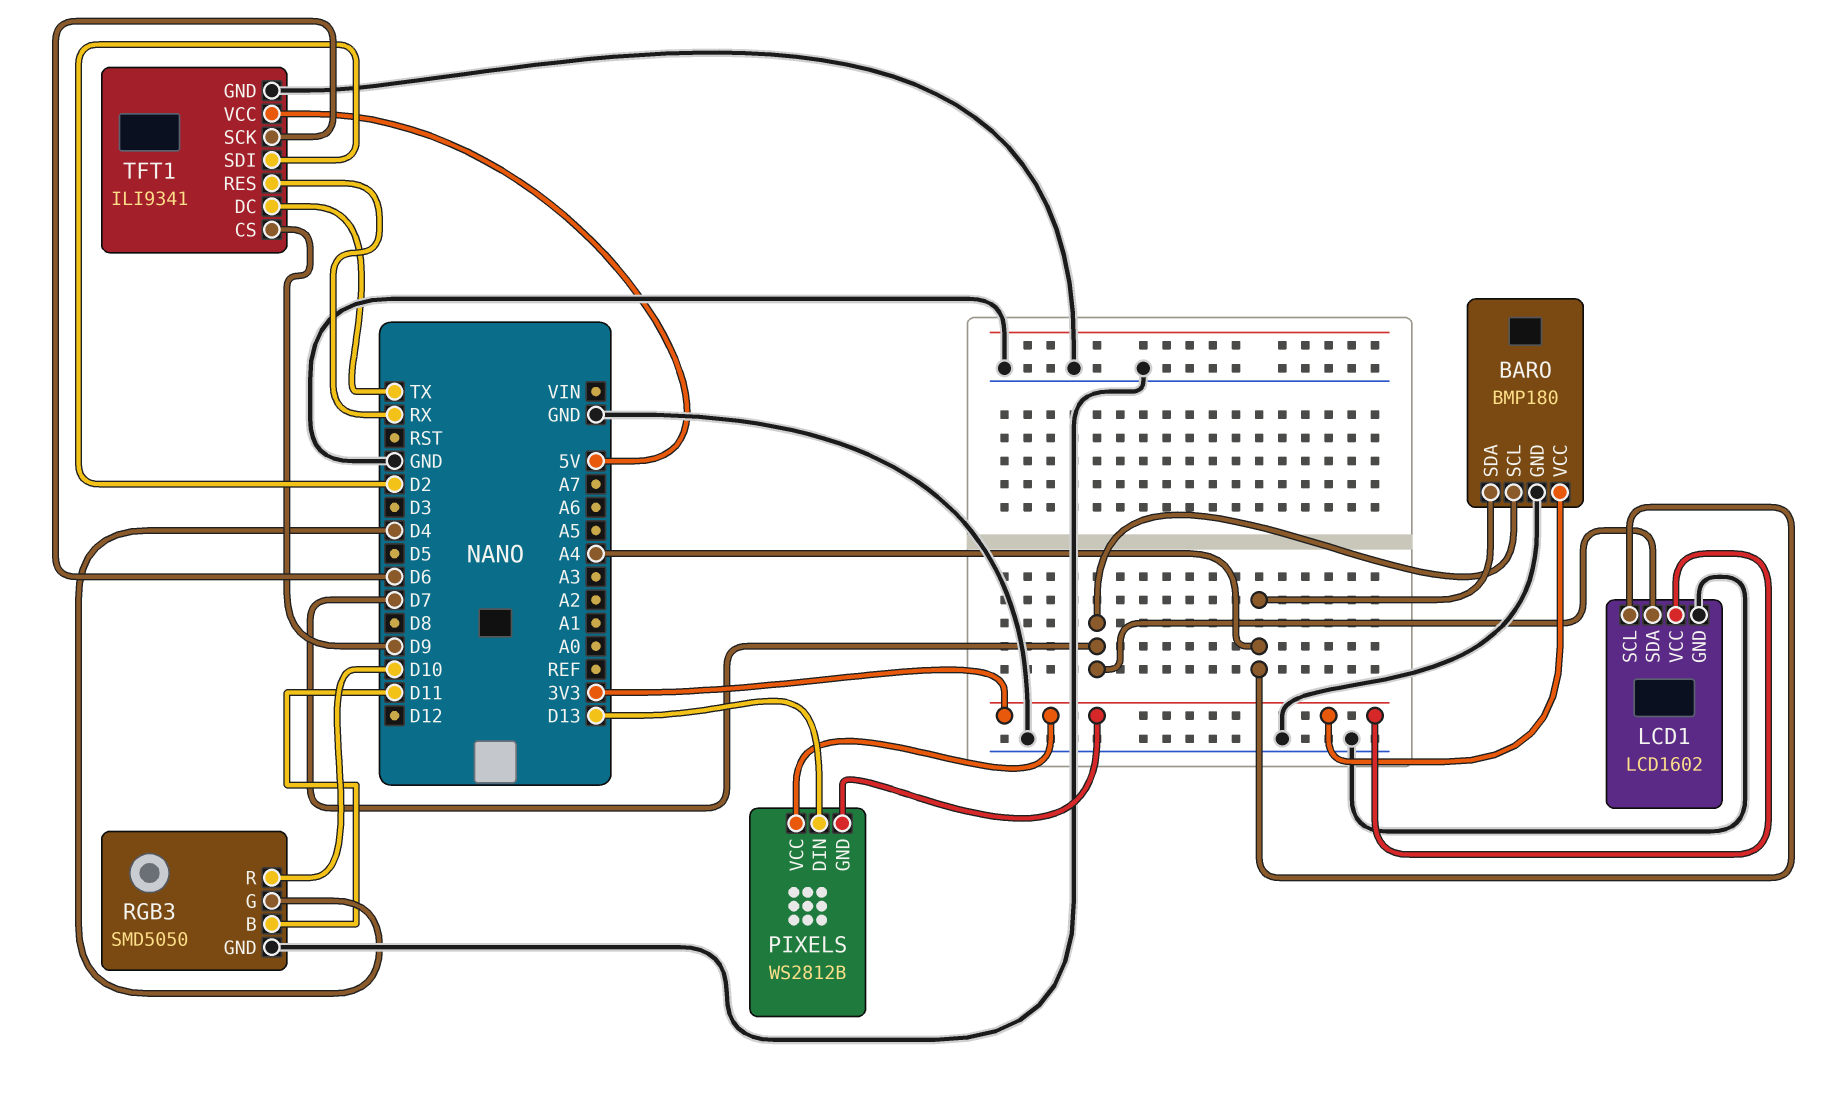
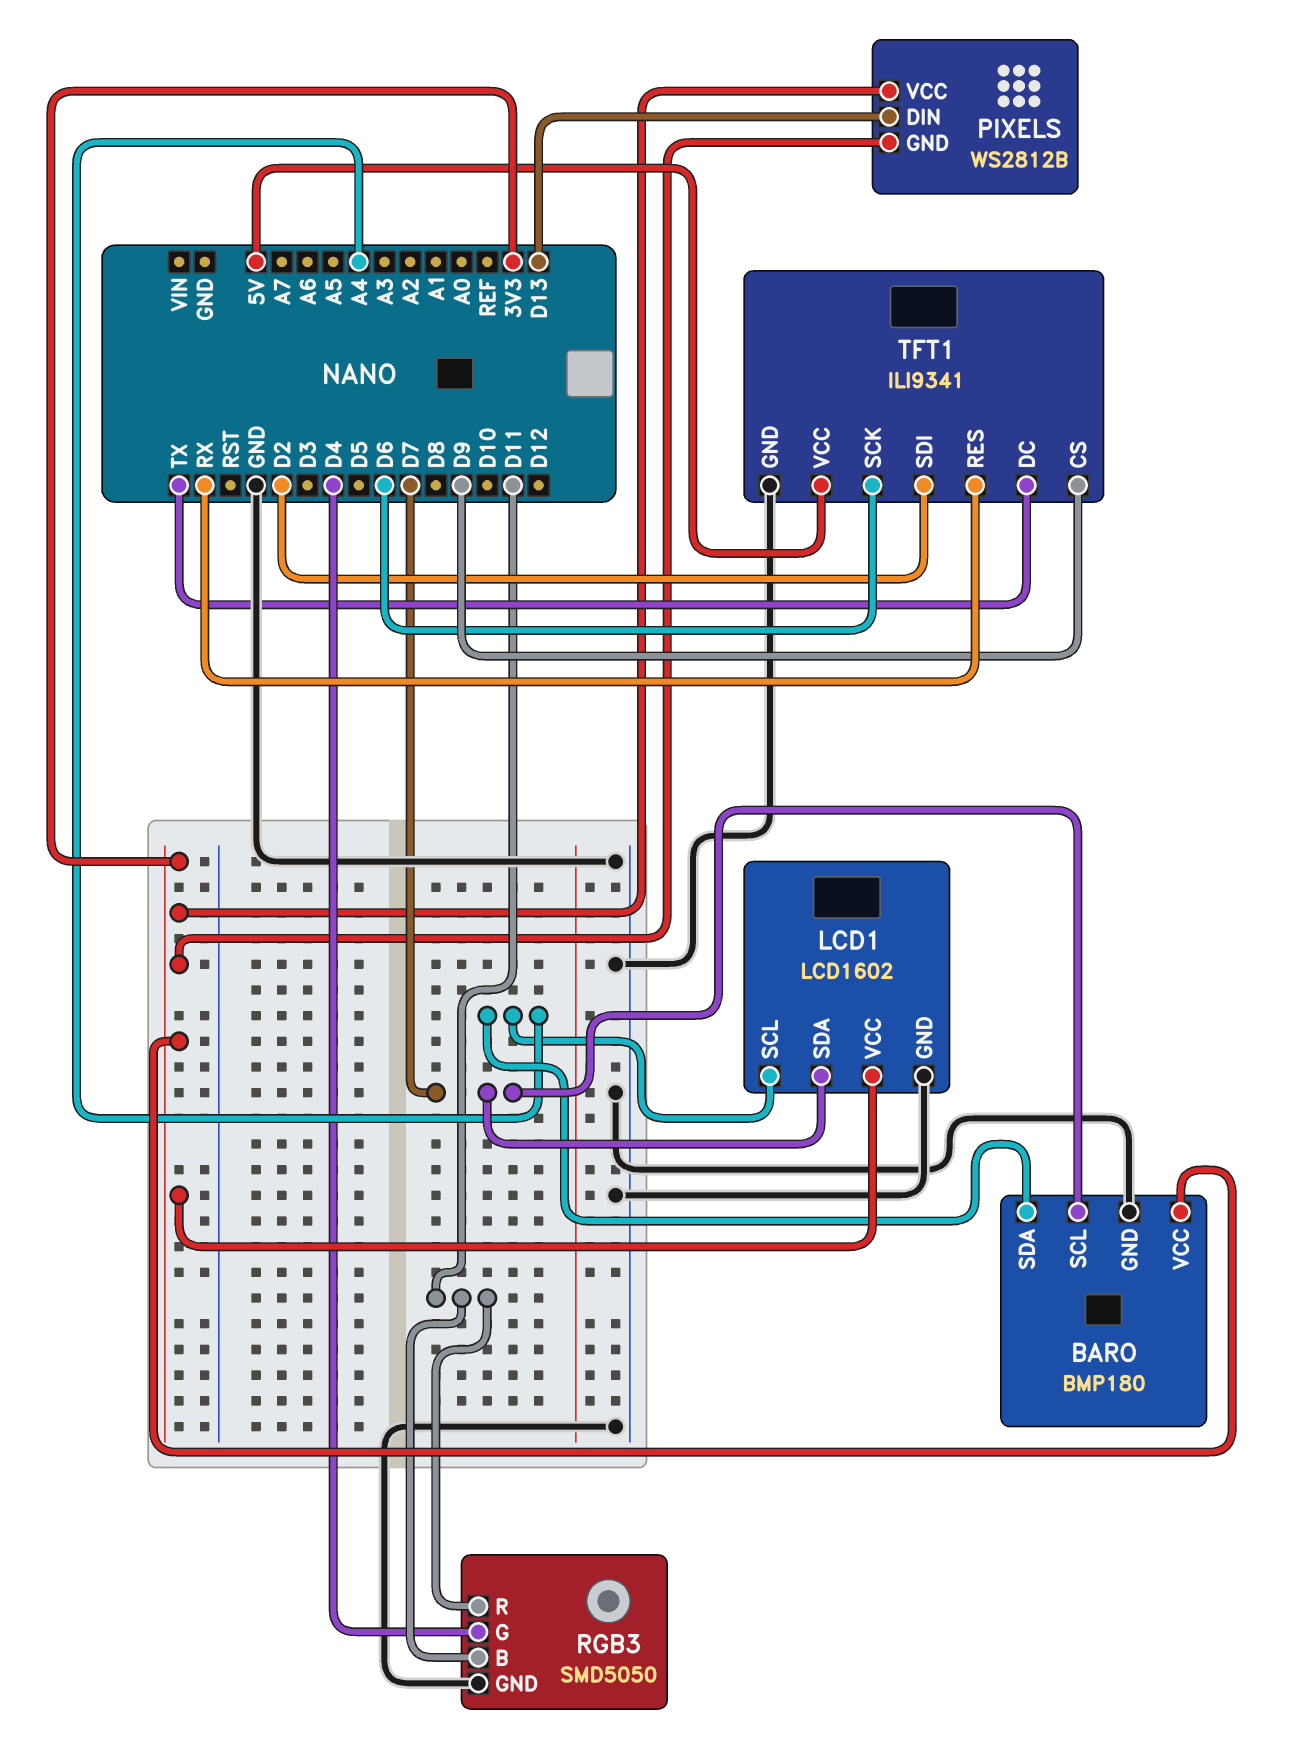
RGB3 pin R: D10 -> D11

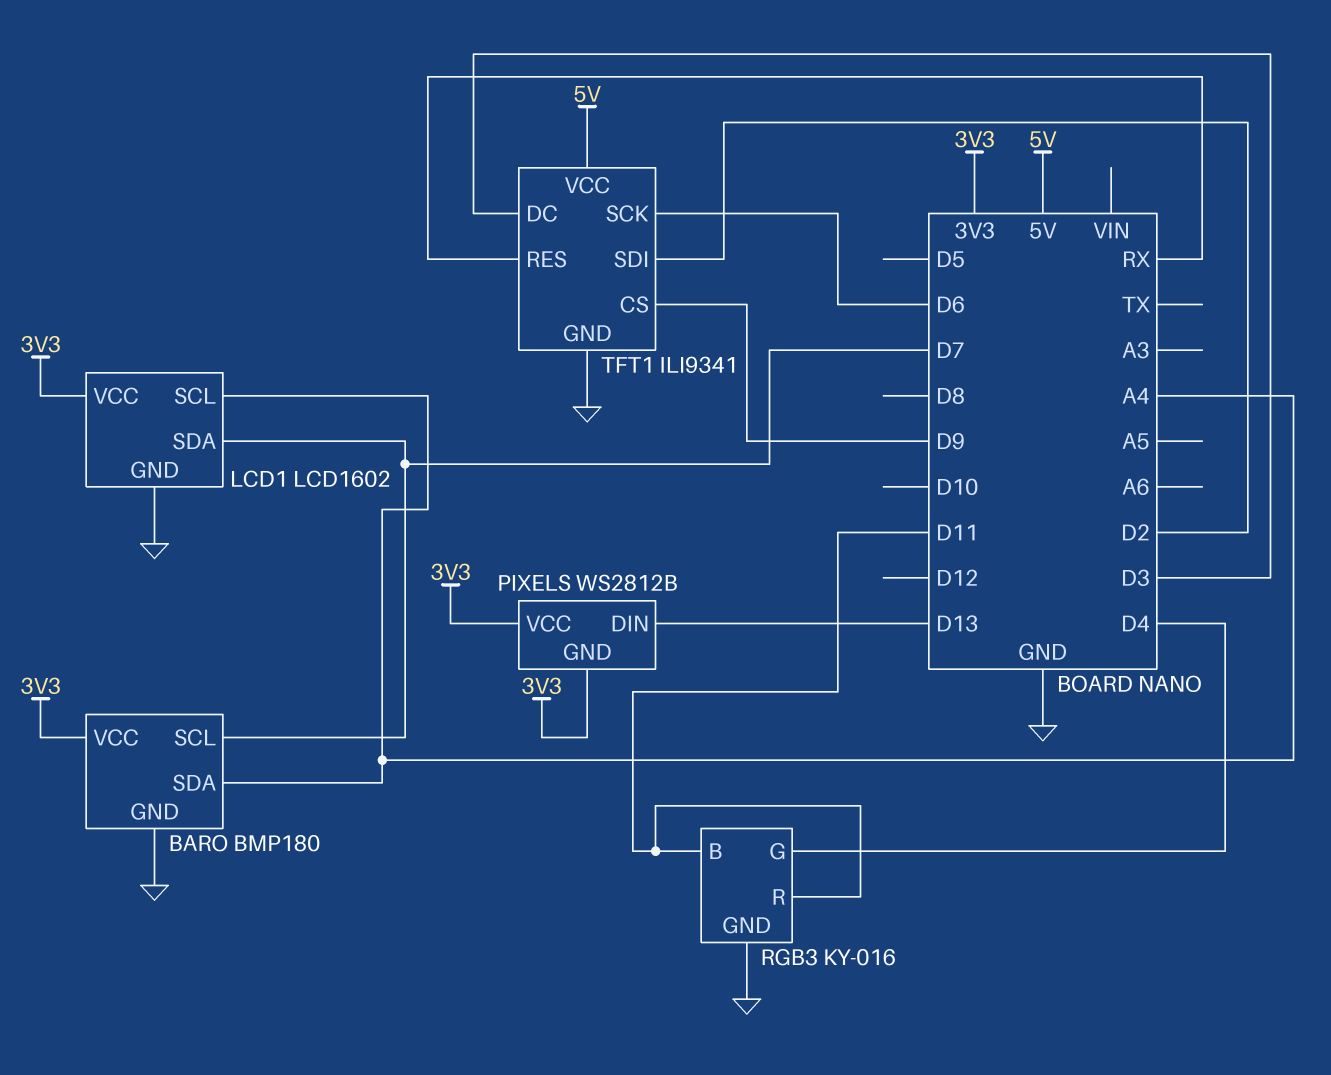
RGB3: SMD5050 -> KY-016
TFT1 pin DC: TX -> D3

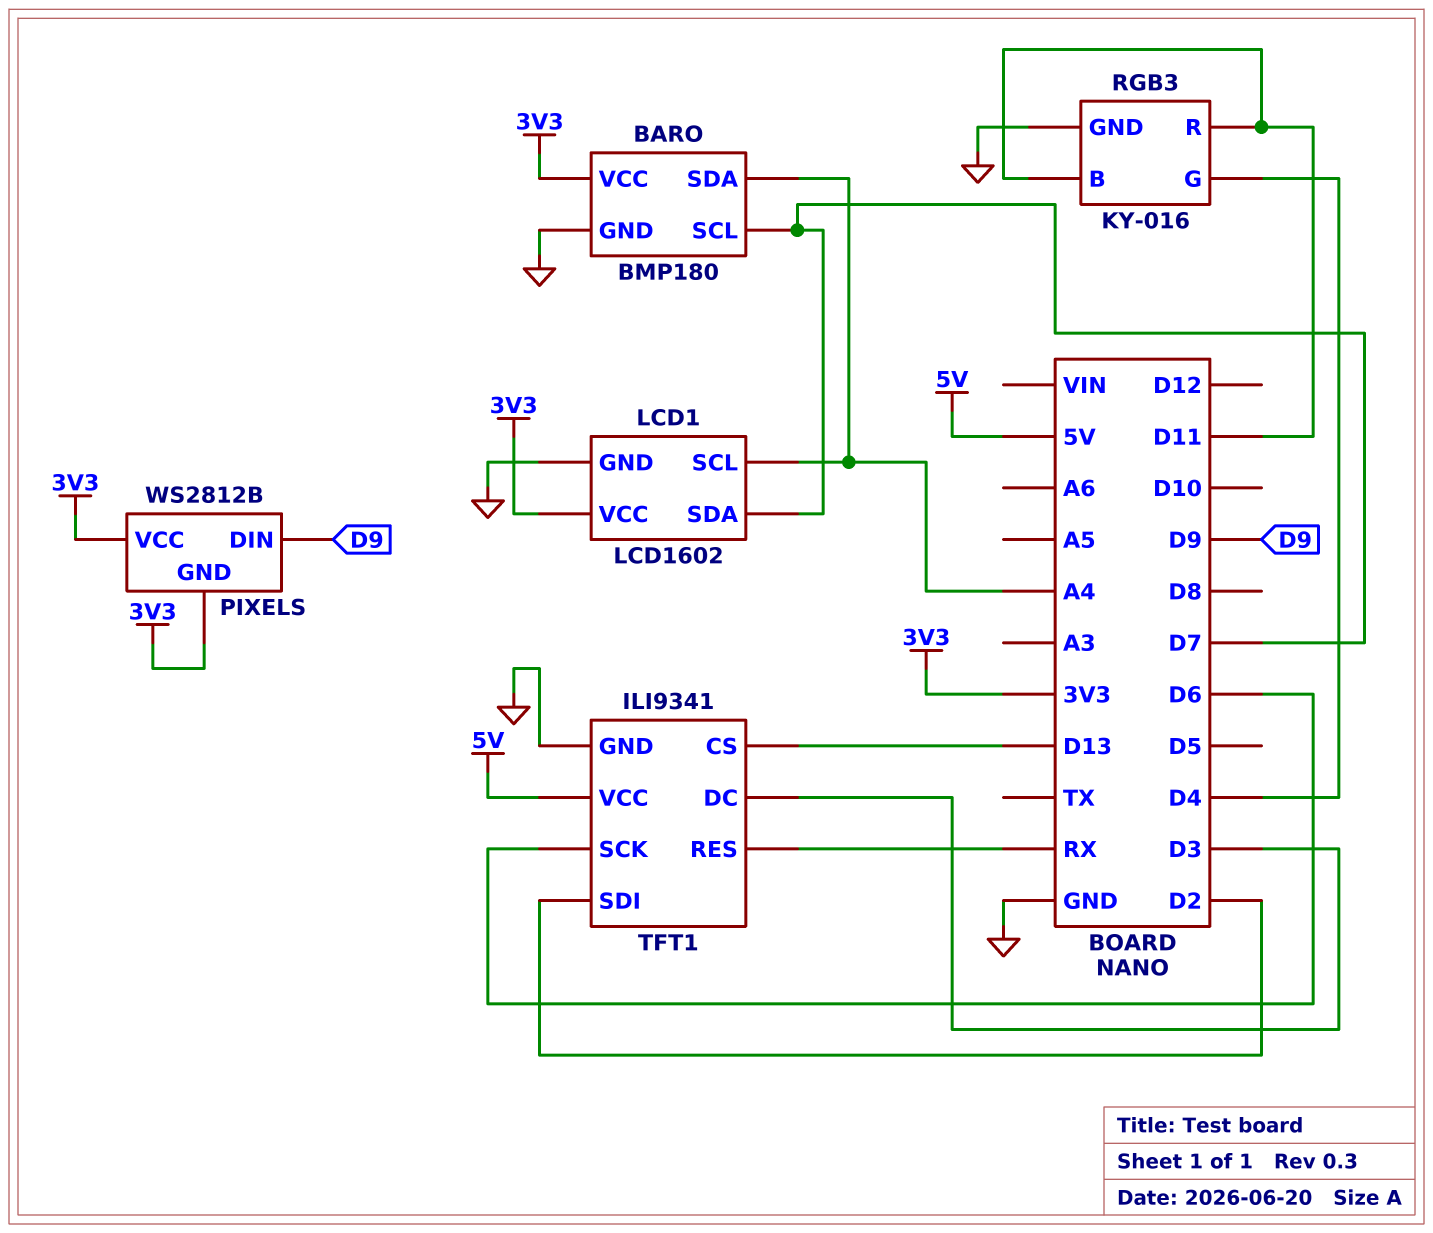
PIXELS pin DIN: D13 -> D9
TFT1 pin CS: D9 -> D13

